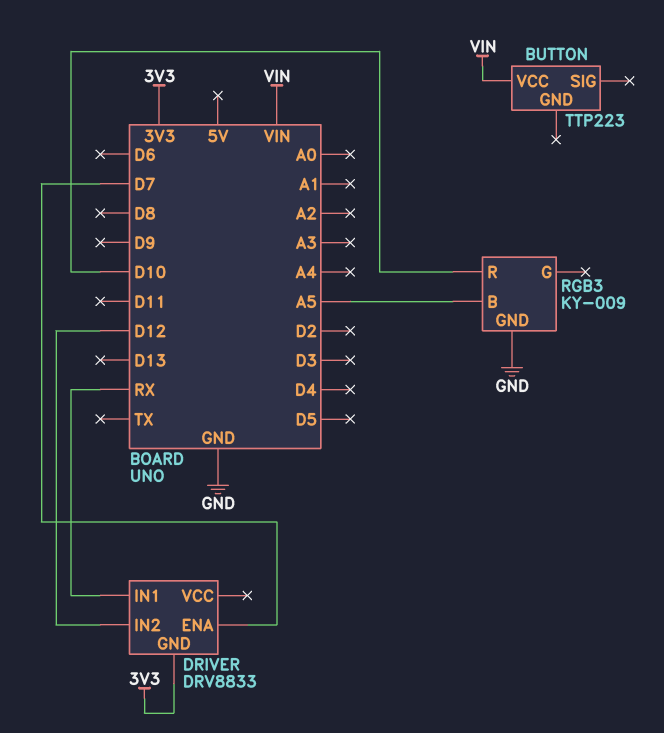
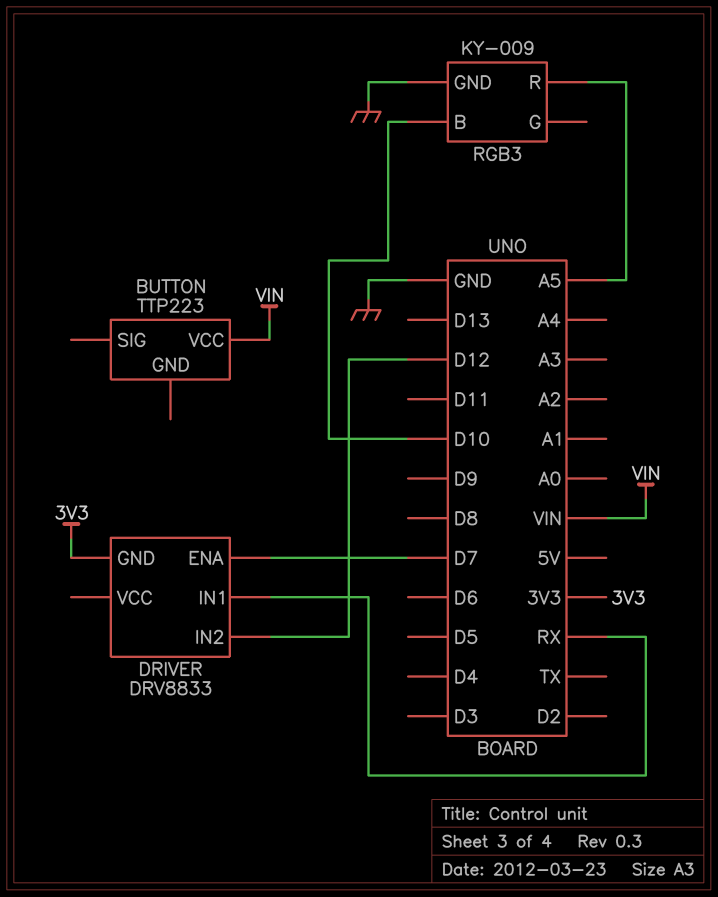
RGB3 pin B: A5 -> D10
RGB3 pin R: D10 -> A5

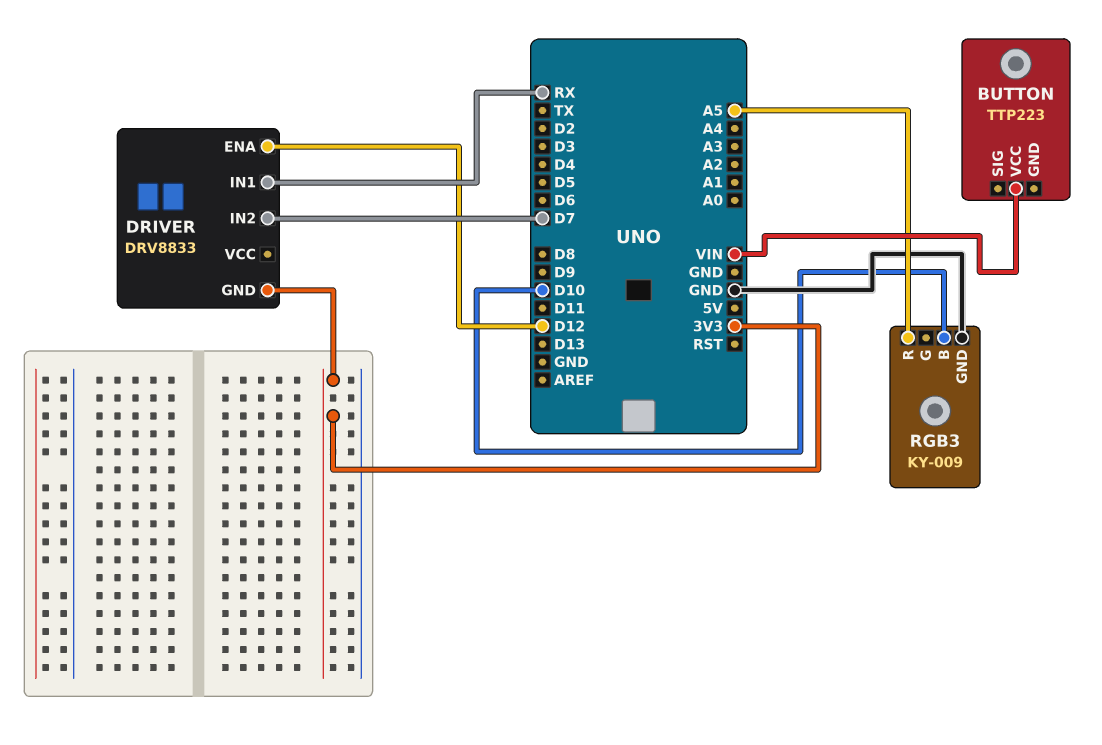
DRIVER pin ENA: D7 -> D12
DRIVER pin IN2: D12 -> D7

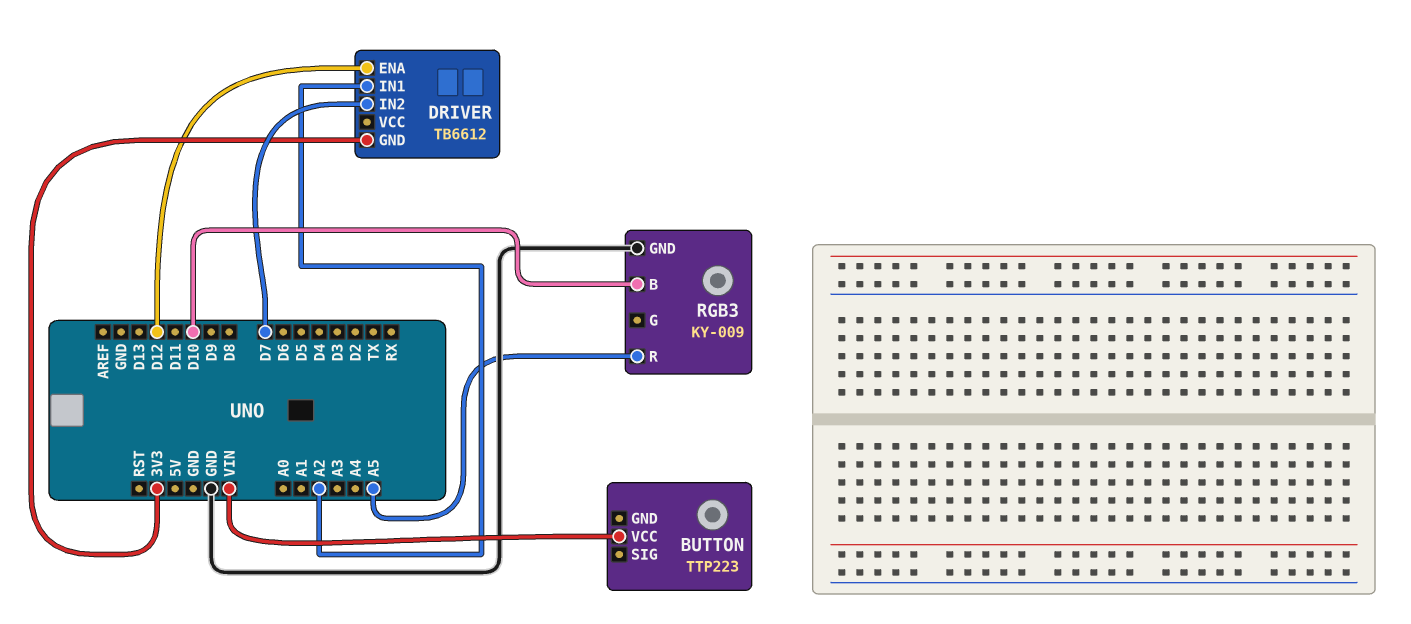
DRIVER: DRV8833 -> TB6612
DRIVER pin IN1: RX -> A2

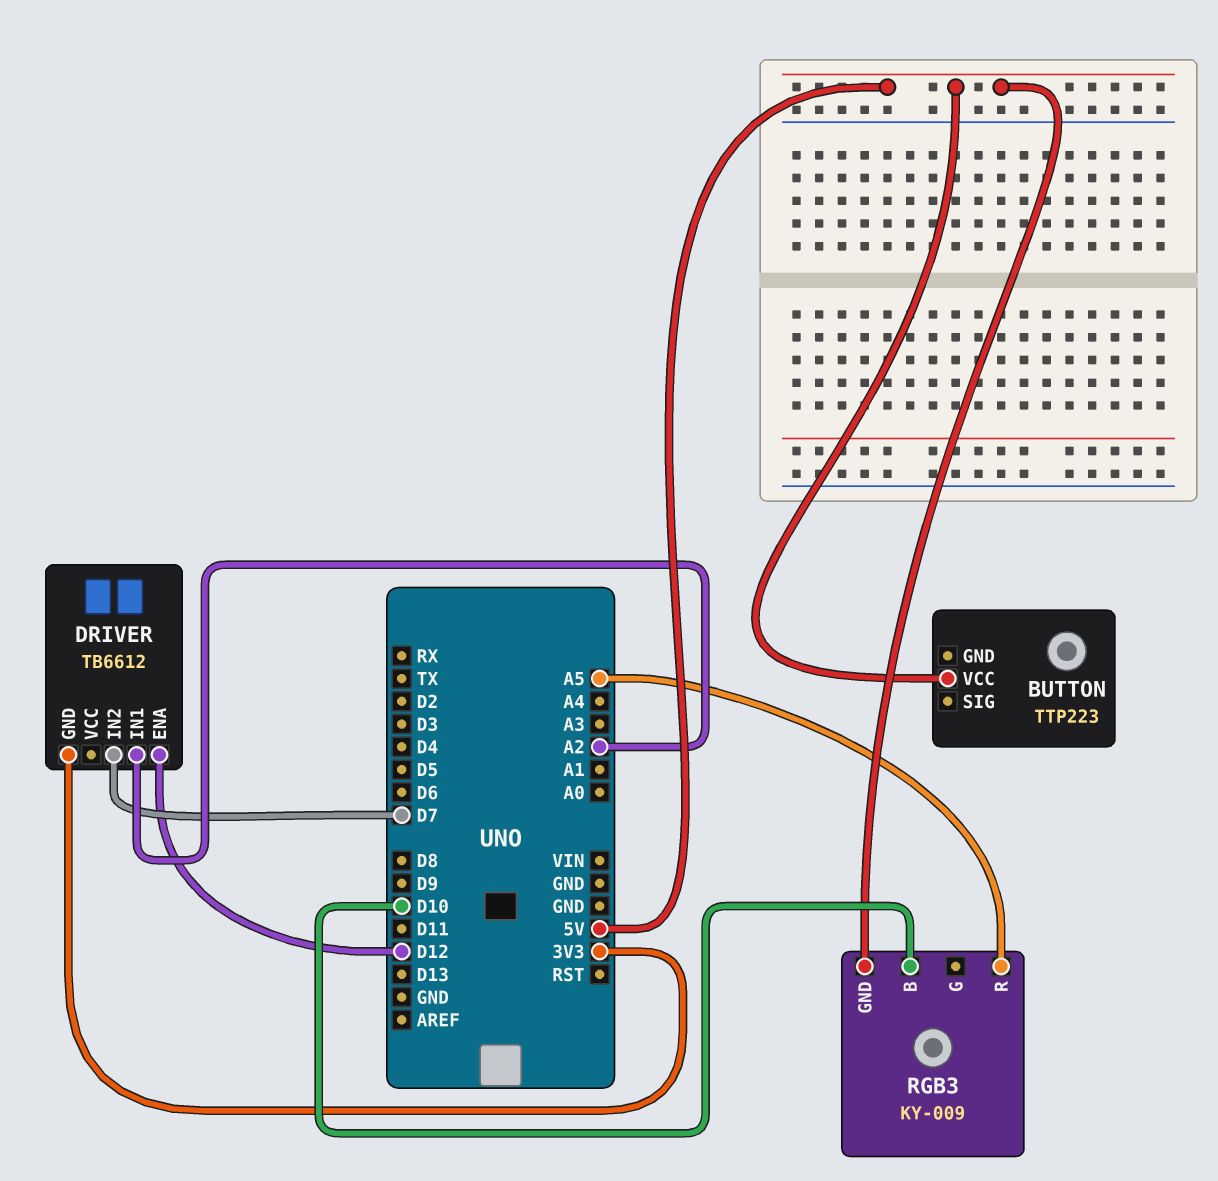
BUTTON pin VCC: VIN -> 5V
RGB3 pin GND: GND -> 5V

